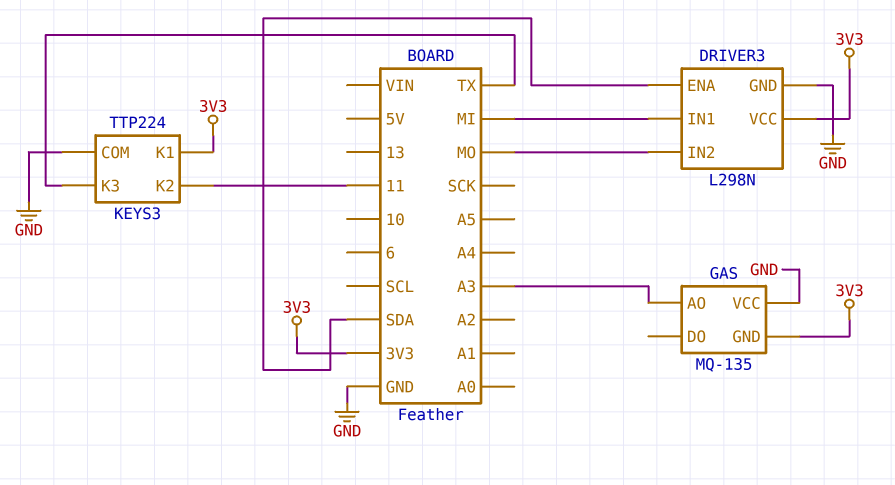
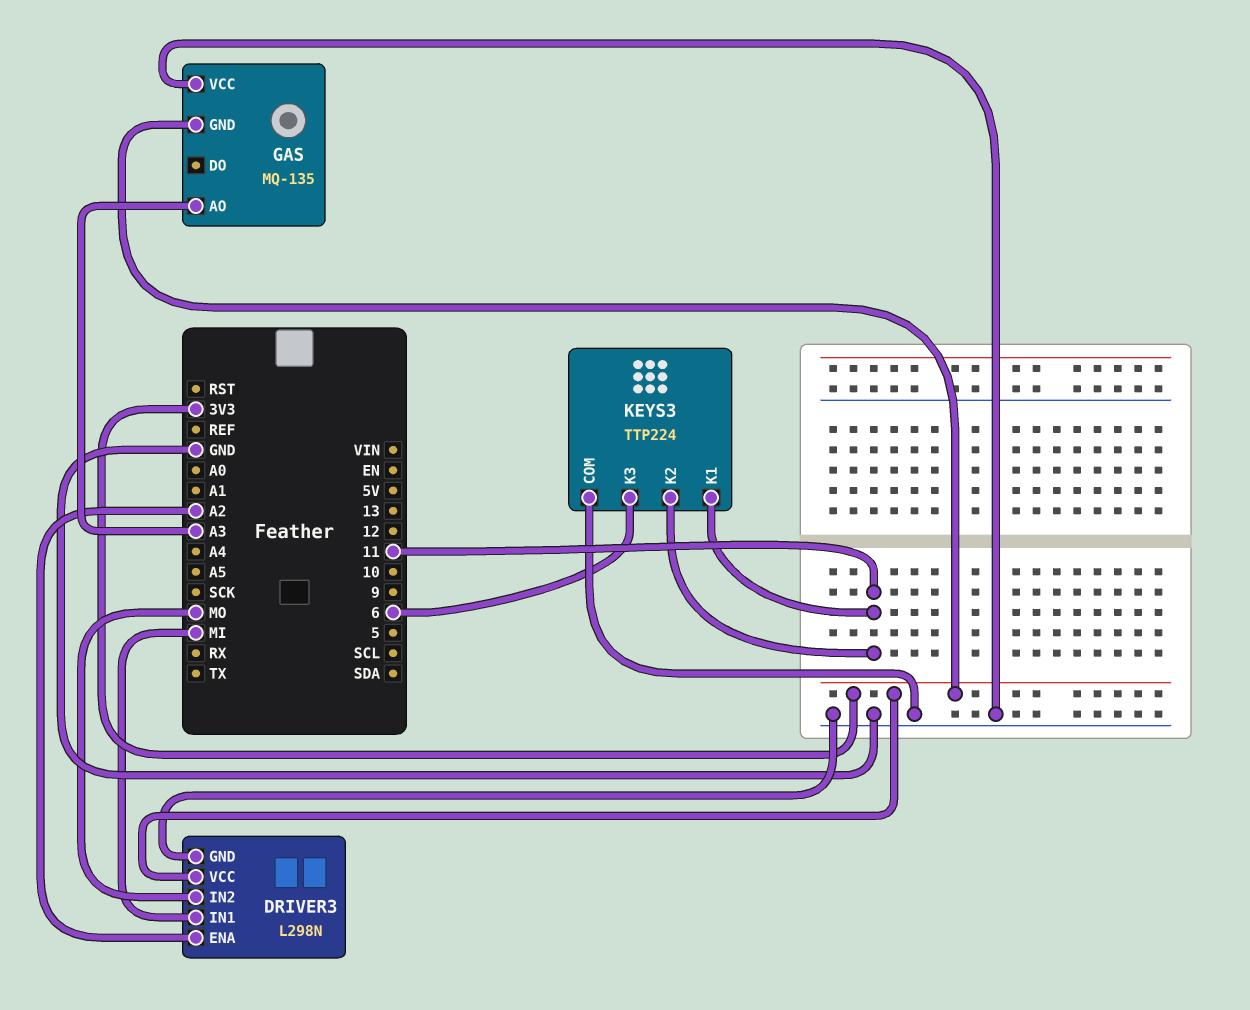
DRIVER3 pin ENA: SDA -> A2
KEYS3 pin K1: 3V3 -> 11
KEYS3 pin K3: TX -> 6

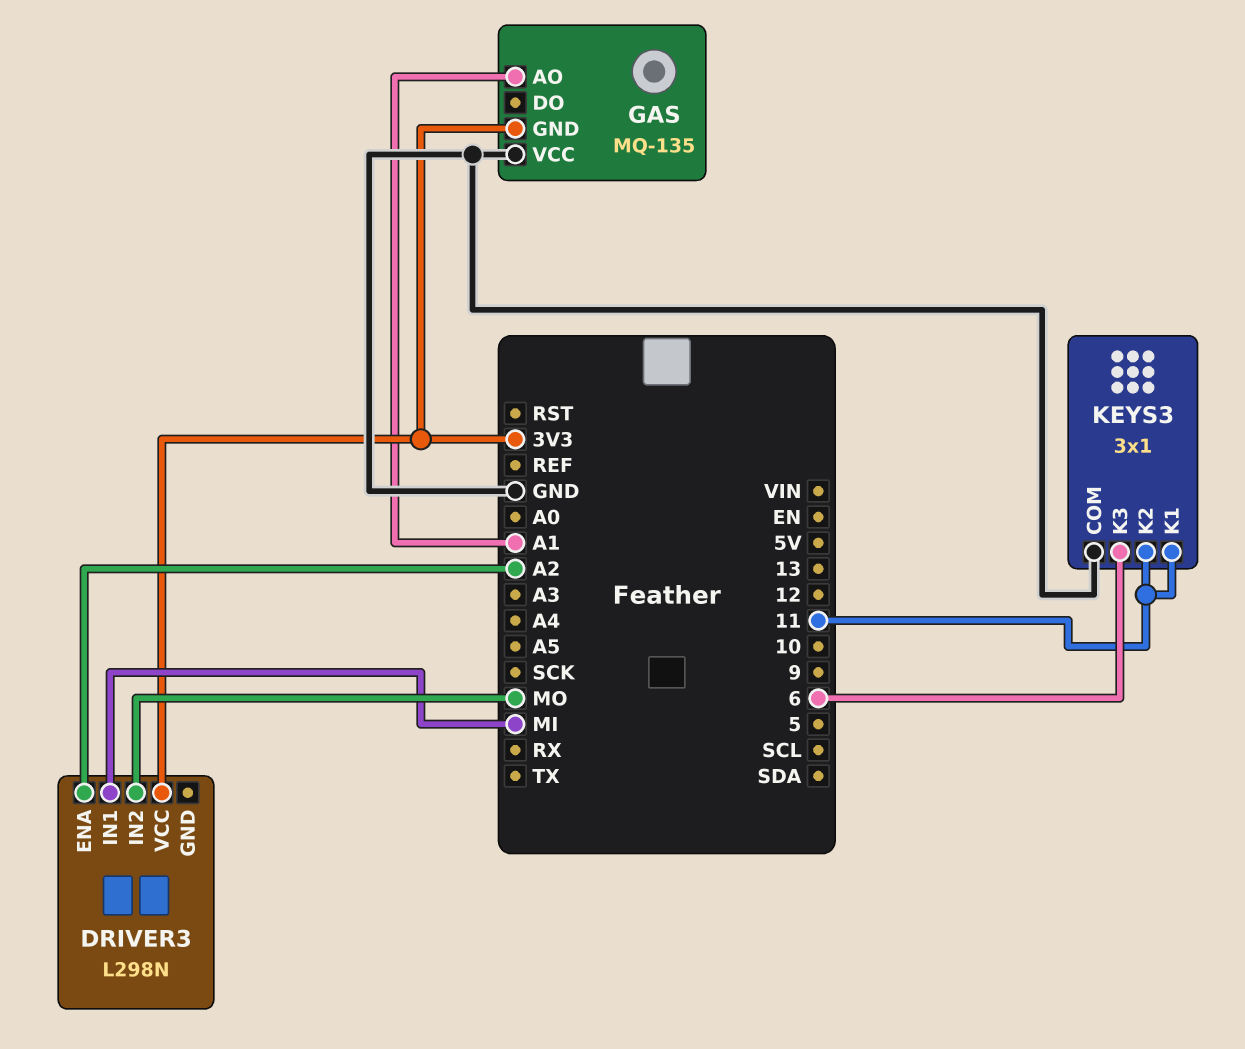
DRIVER3 pin GND: GND -> none
GAS pin AO: A3 -> A1
KEYS3: TTP224 -> 3x1

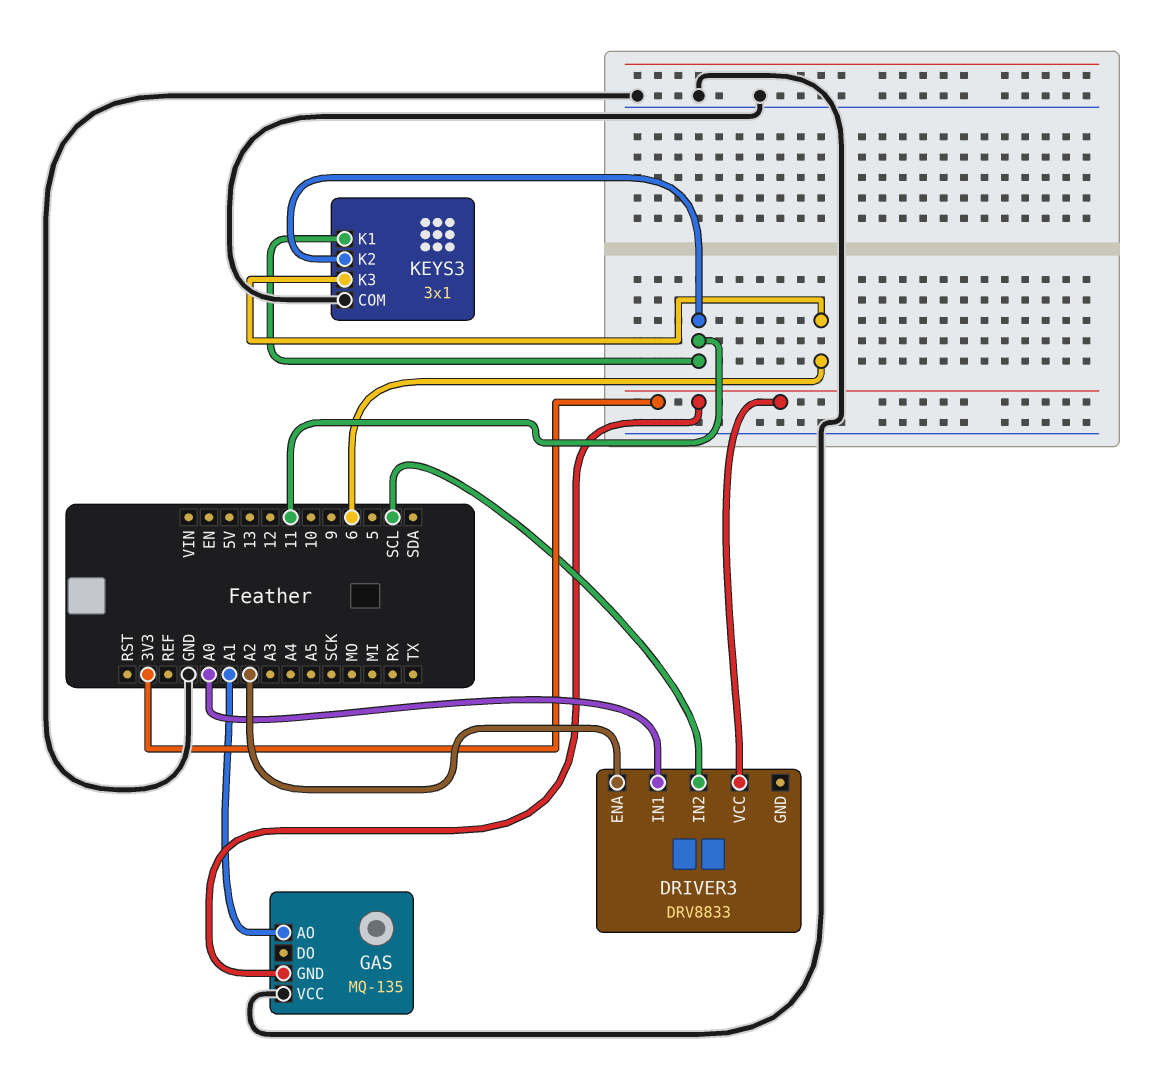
DRIVER3: L298N -> DRV8833
DRIVER3 pin IN1: MI -> A0
DRIVER3 pin IN2: MO -> SCL

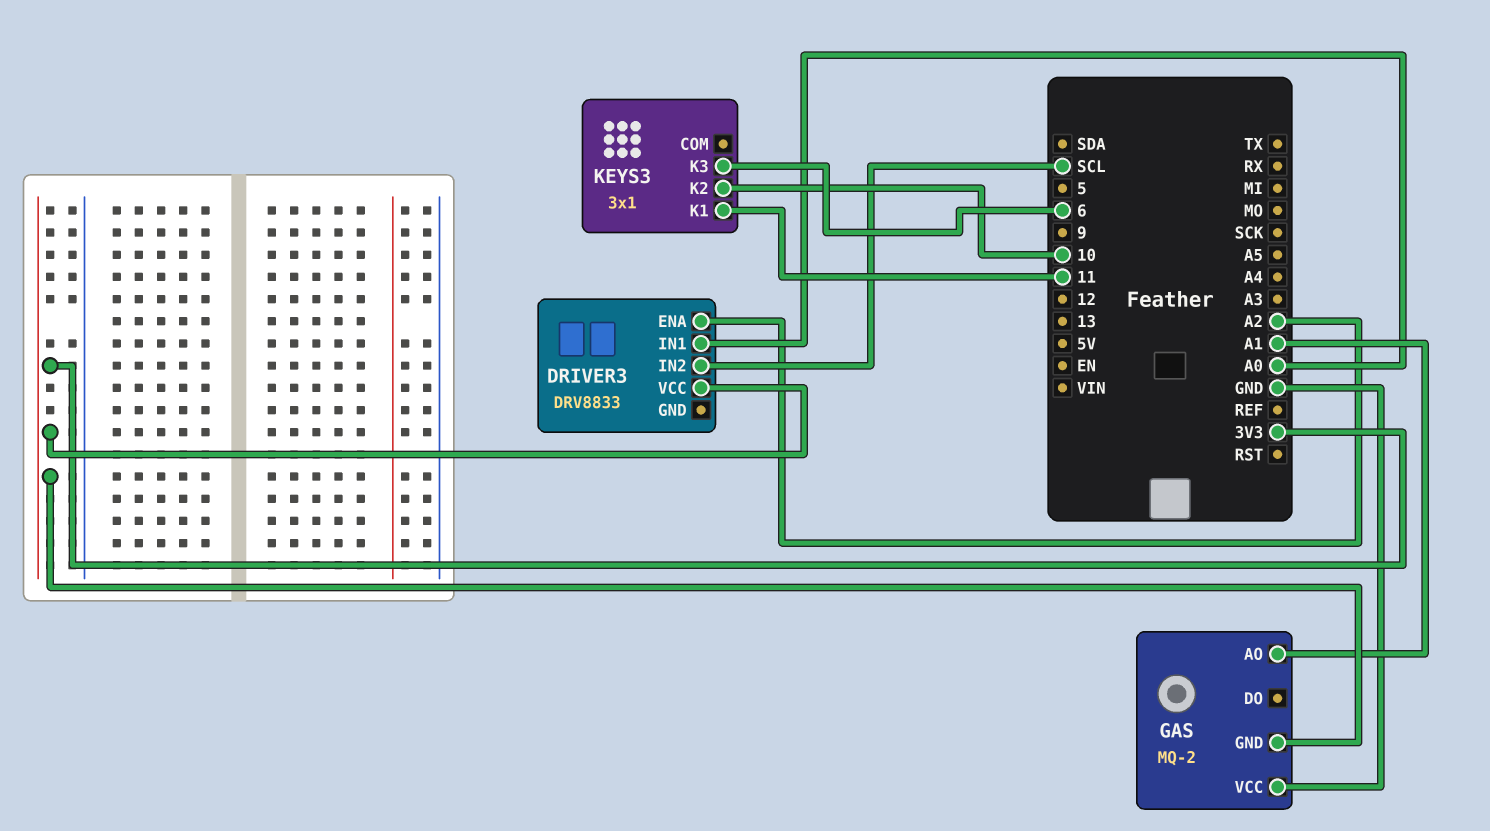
GAS: MQ-135 -> MQ-2
KEYS3 pin COM: GND -> none
KEYS3 pin K2: 11 -> 10

